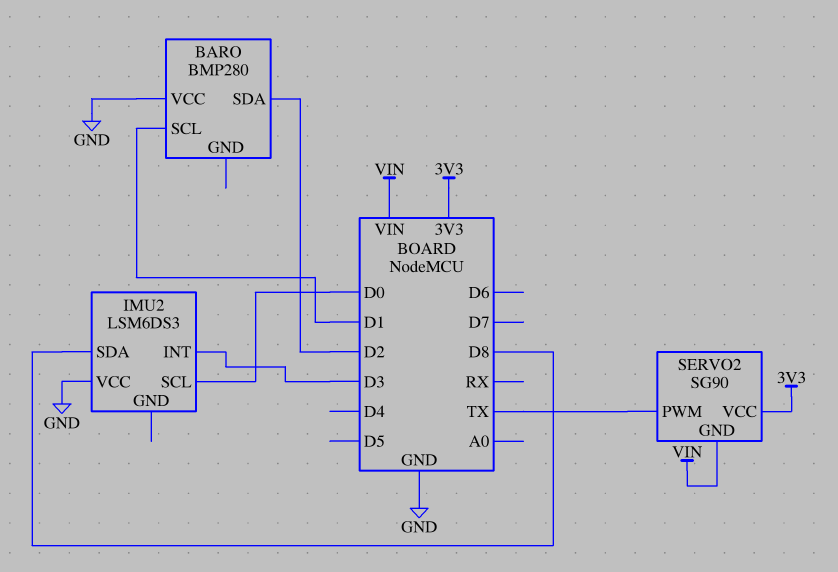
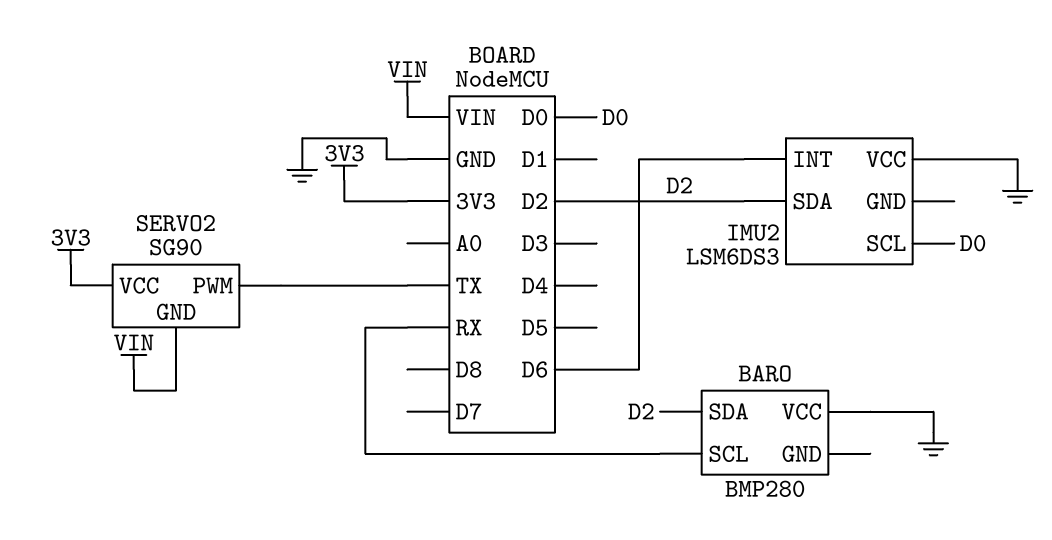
BARO pin SCL: D1 -> RX
IMU2 pin INT: D3 -> D6
IMU2 pin SDA: D8 -> D2

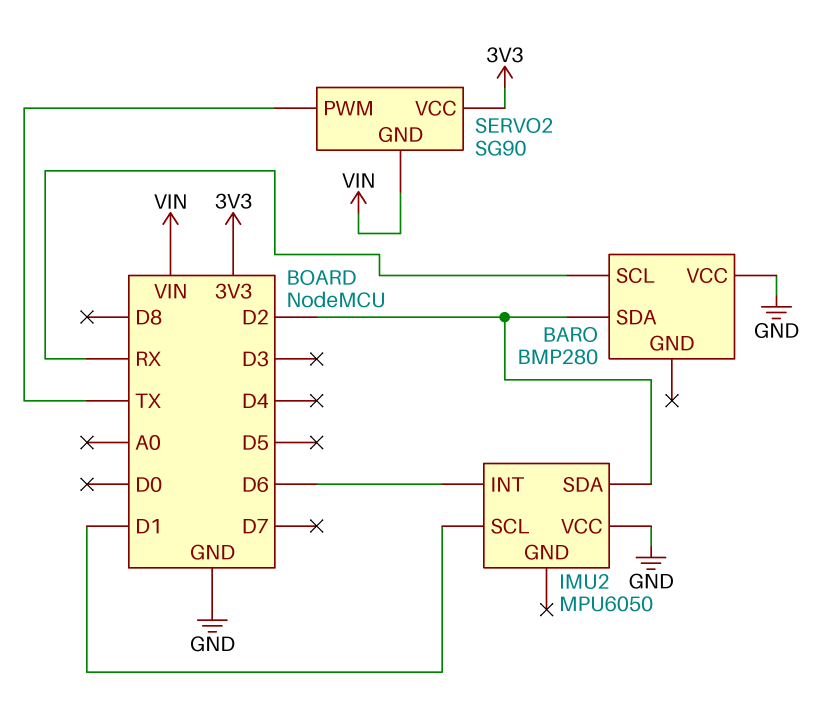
IMU2: LSM6DS3 -> MPU6050
IMU2 pin SCL: D0 -> D1

